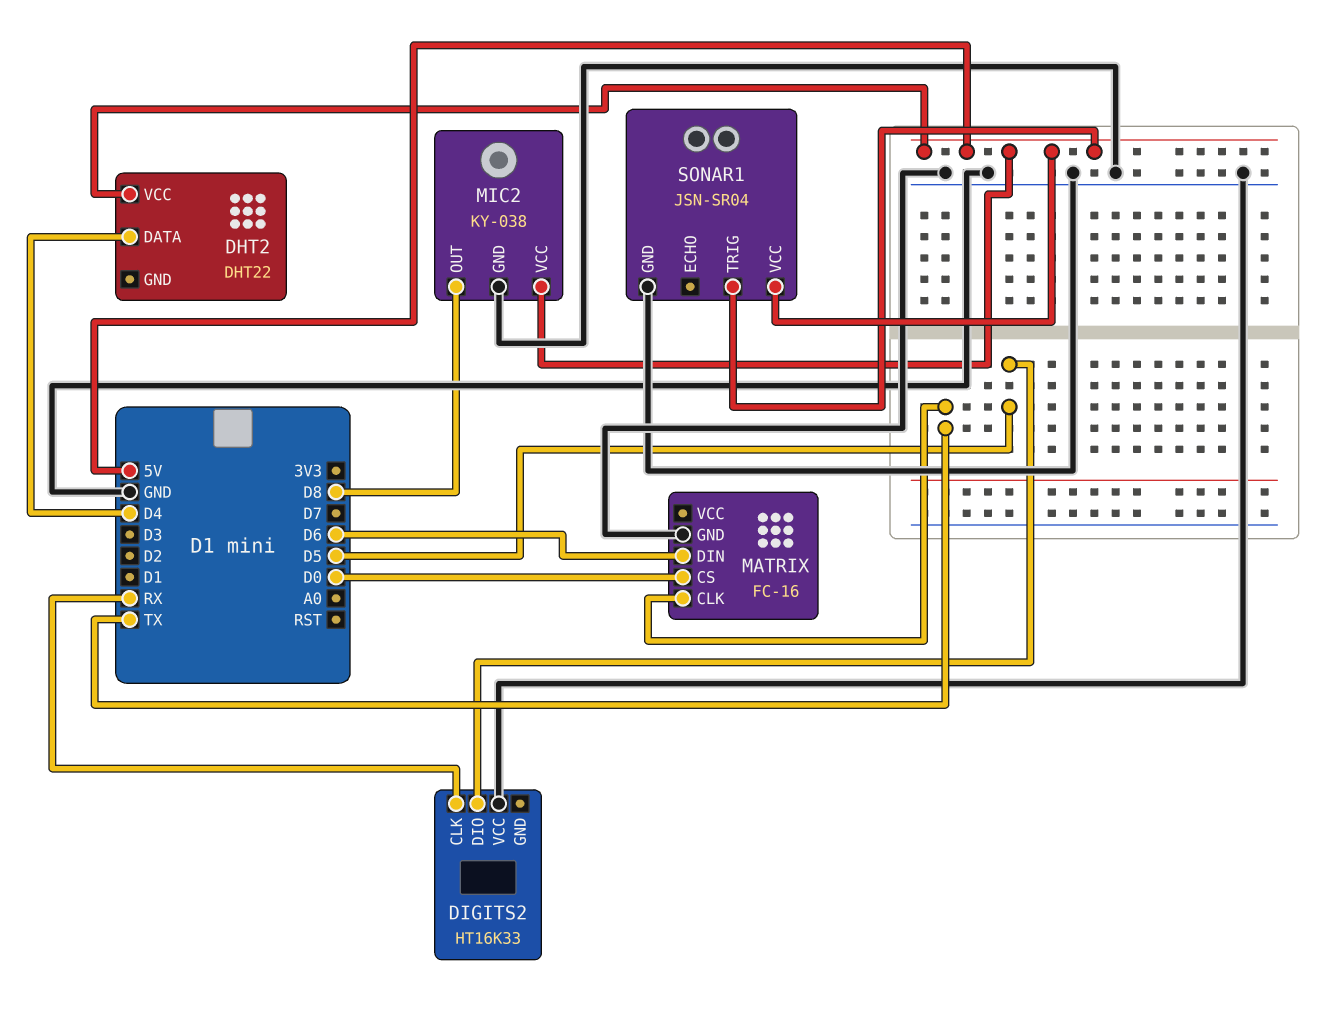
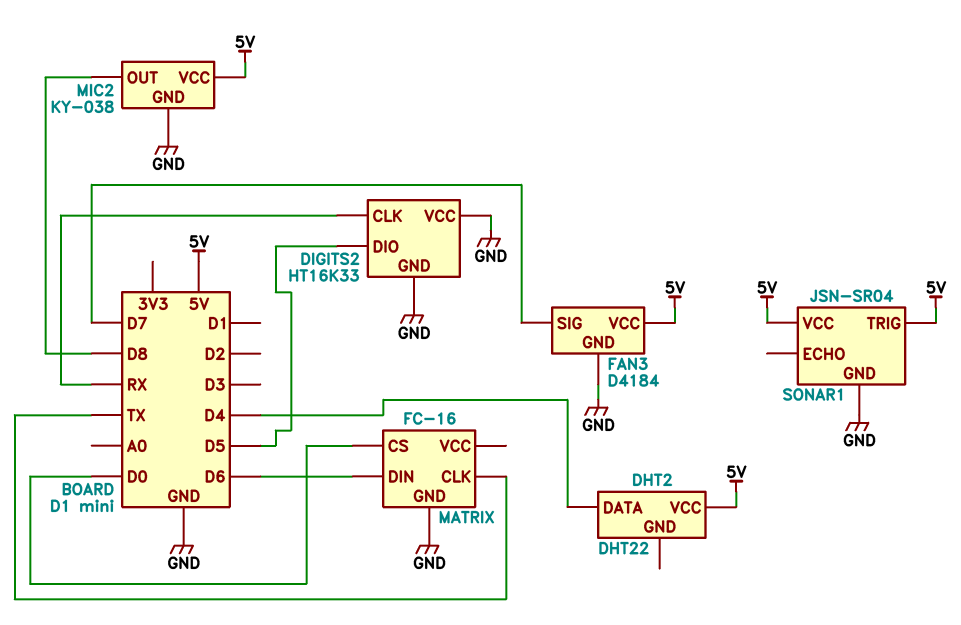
DIGITS2 pin GND: none -> GND
FAN3: none -> D4184
FAN3 pin GND: none -> GND
FAN3 pin SIG: none -> D7
FAN3 pin VCC: none -> 5V

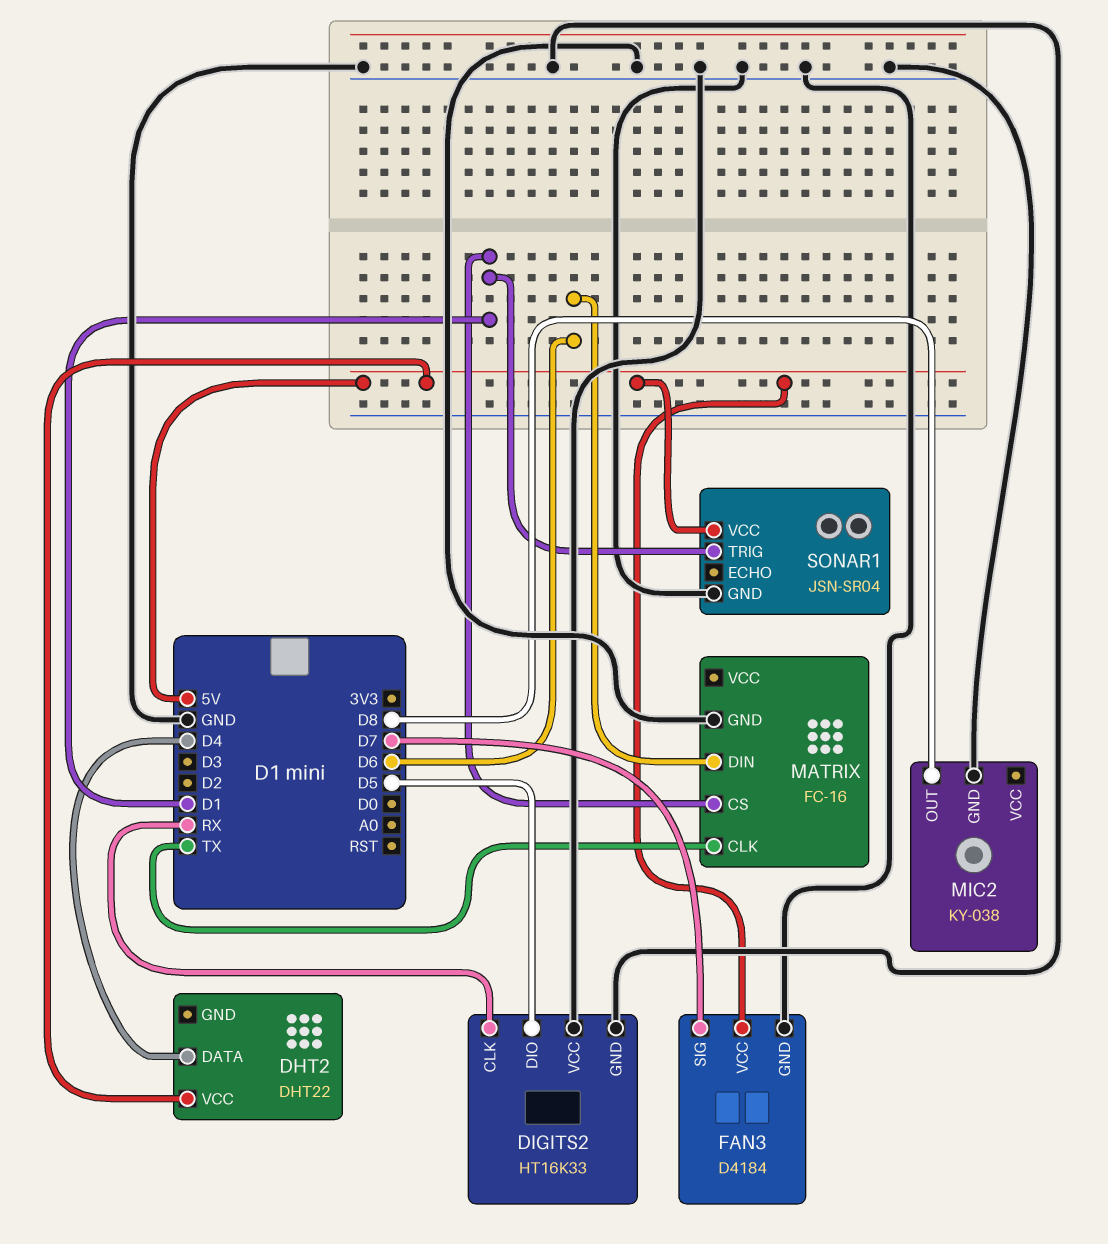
MATRIX pin CS: D0 -> D1
MIC2 pin VCC: 5V -> none
SONAR1 pin TRIG: 5V -> D1

